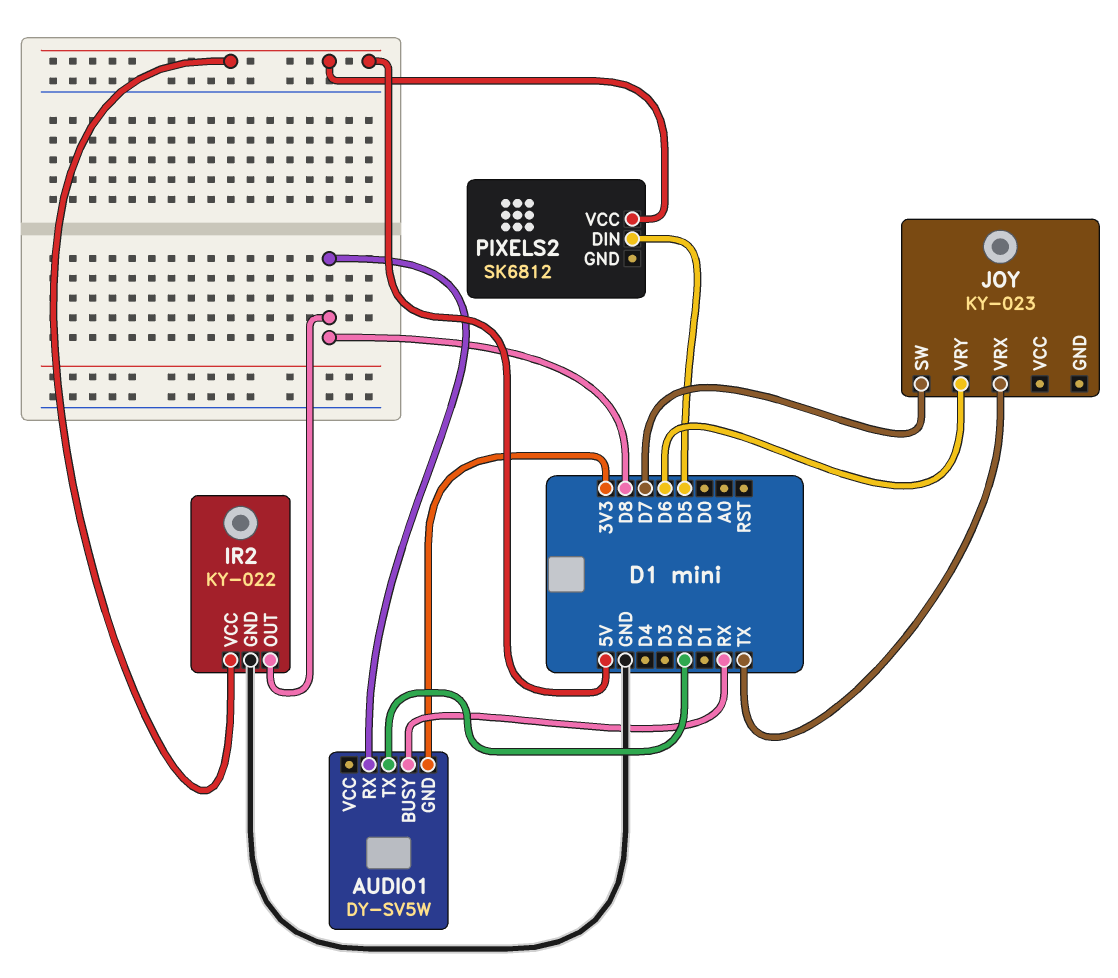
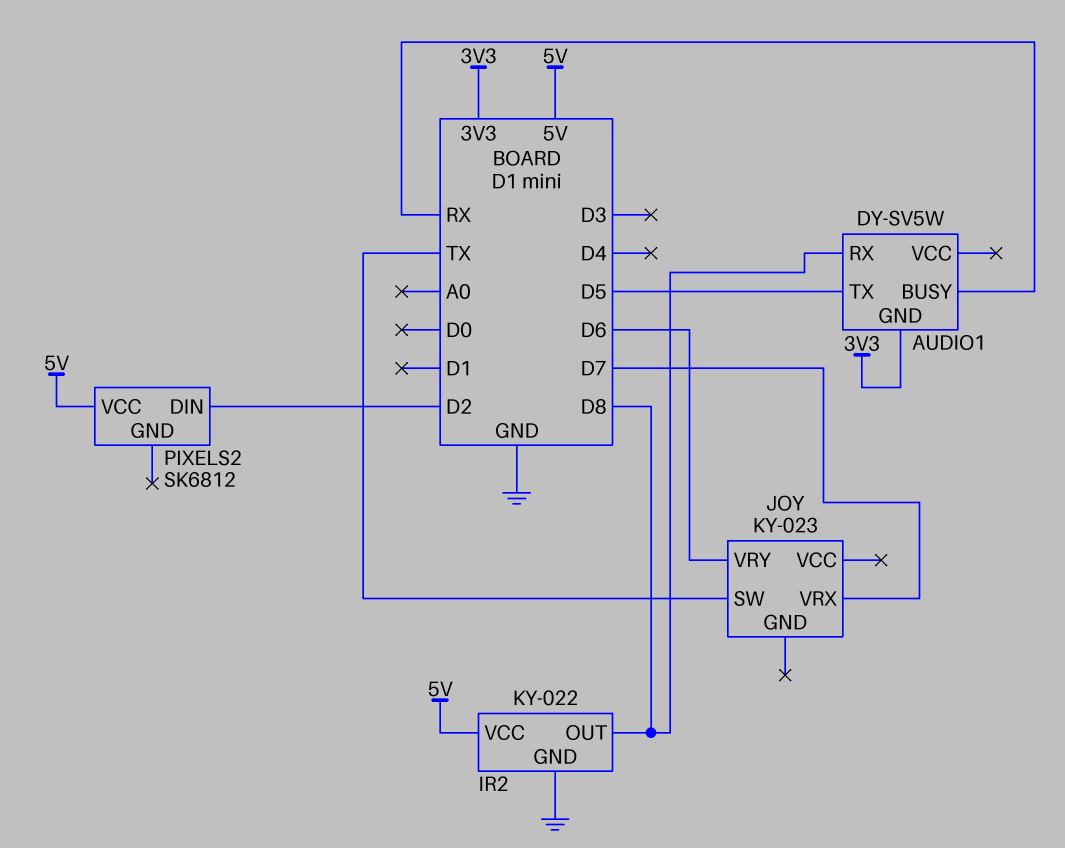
AUDIO1 pin TX: D2 -> D5
JOY pin SW: D7 -> TX
JOY pin VRX: TX -> D7
PIXELS2 pin DIN: D5 -> D2

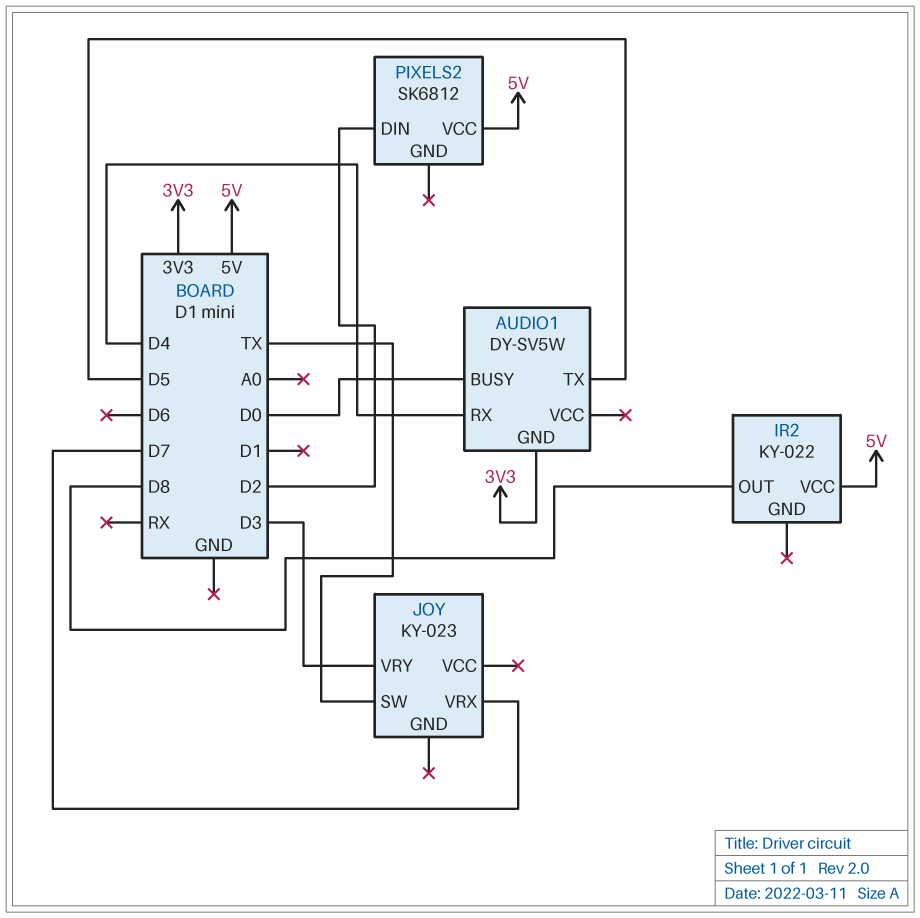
AUDIO1 pin BUSY: RX -> D0
AUDIO1 pin RX: D8 -> D4
IR2 pin GND: GND -> none
JOY pin VRY: D6 -> D3

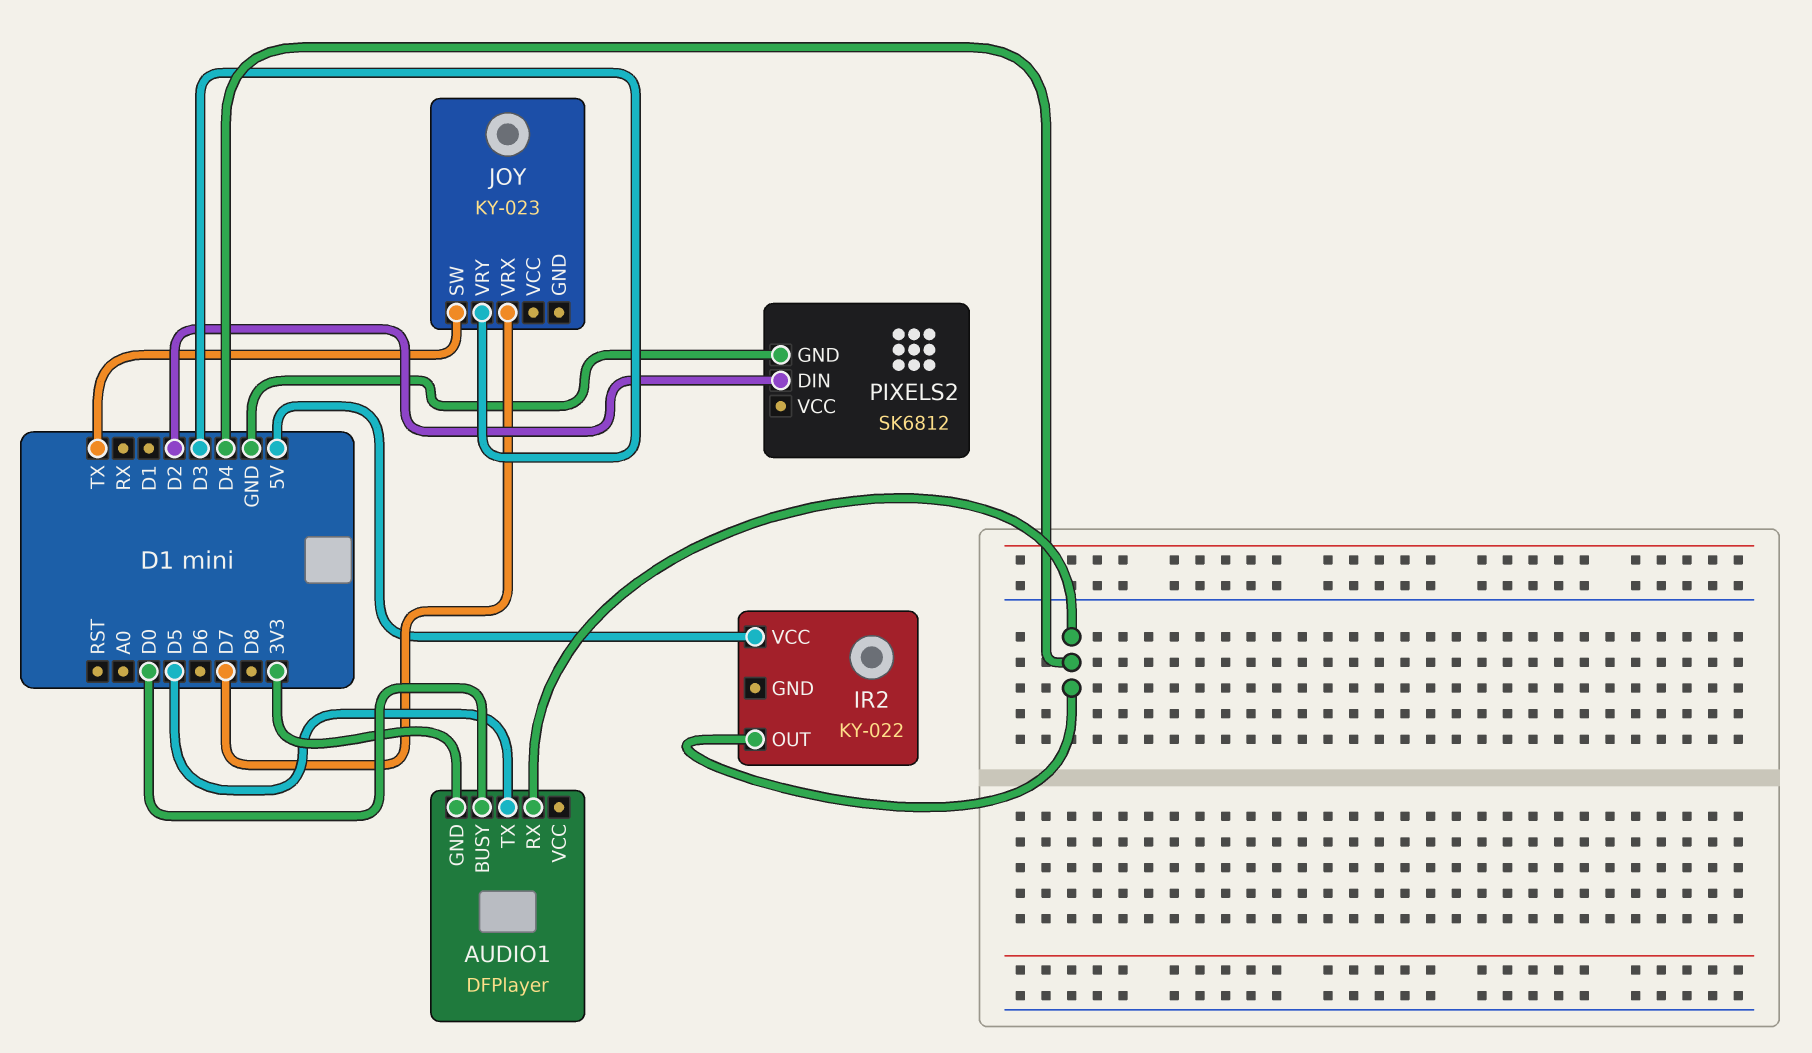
AUDIO1: DY-SV5W -> DFPlayer
IR2 pin OUT: D8 -> D4
PIXELS2 pin GND: none -> GND
PIXELS2 pin VCC: 5V -> none

